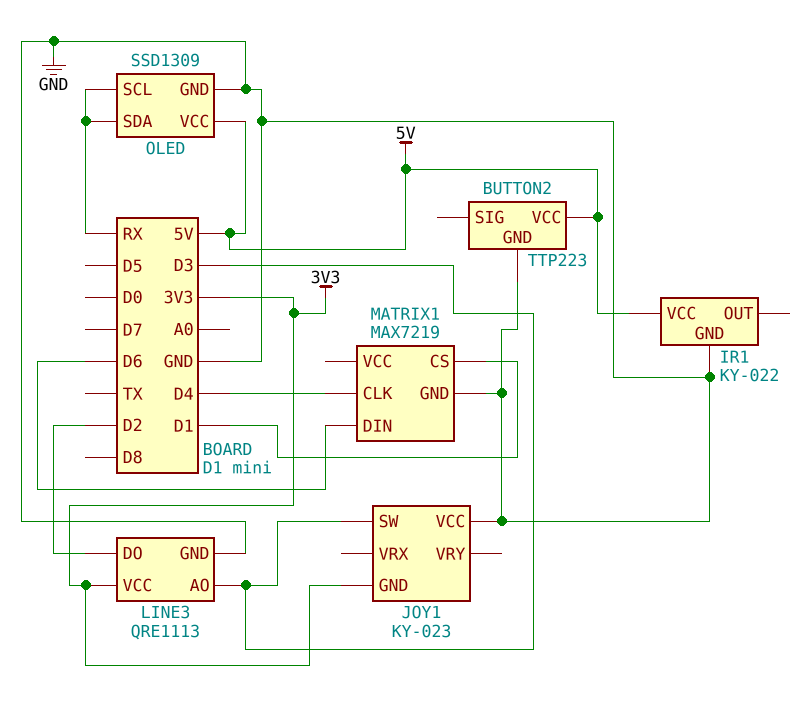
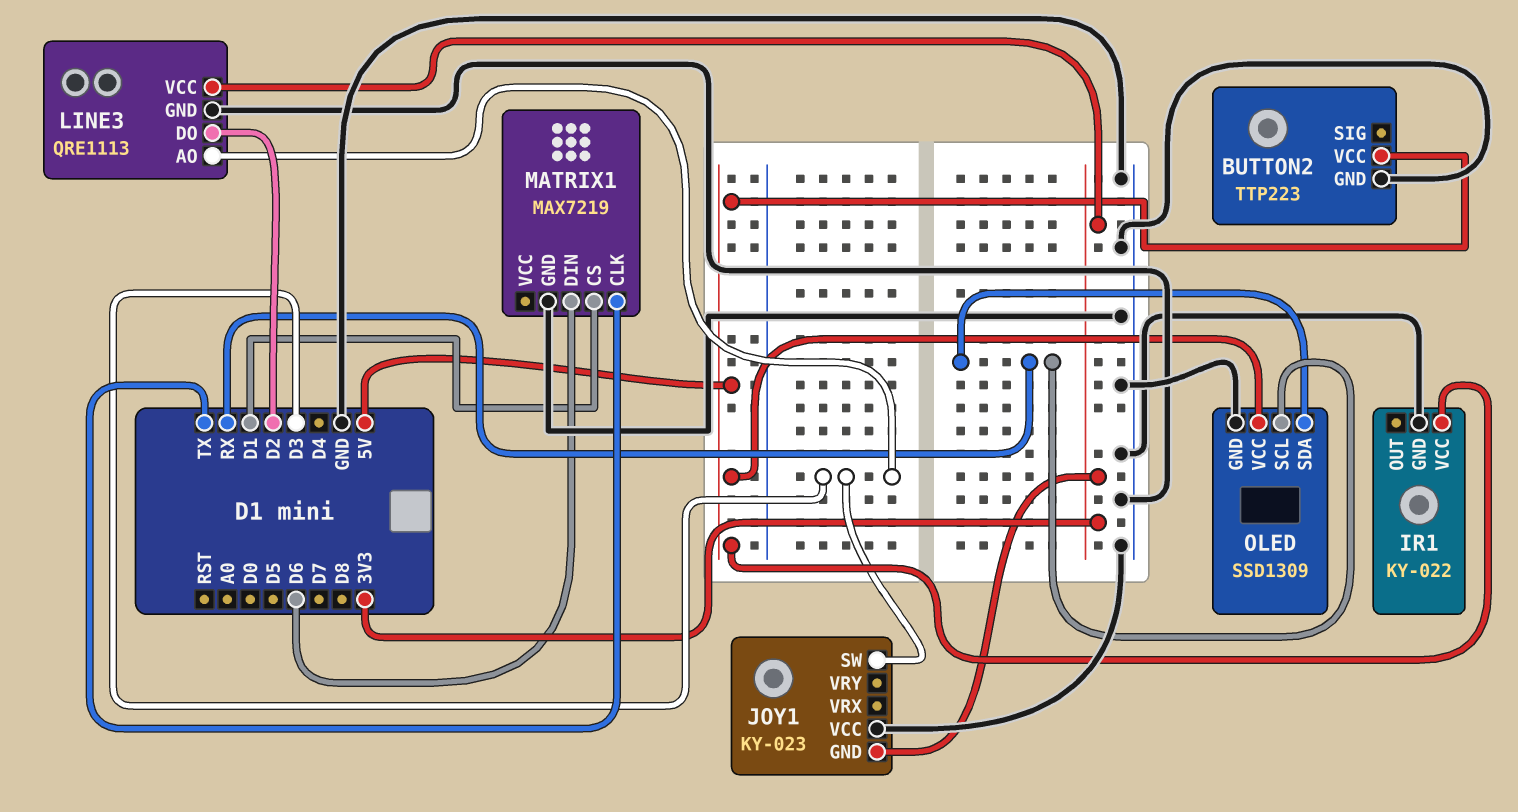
MATRIX1 pin CLK: D4 -> TX

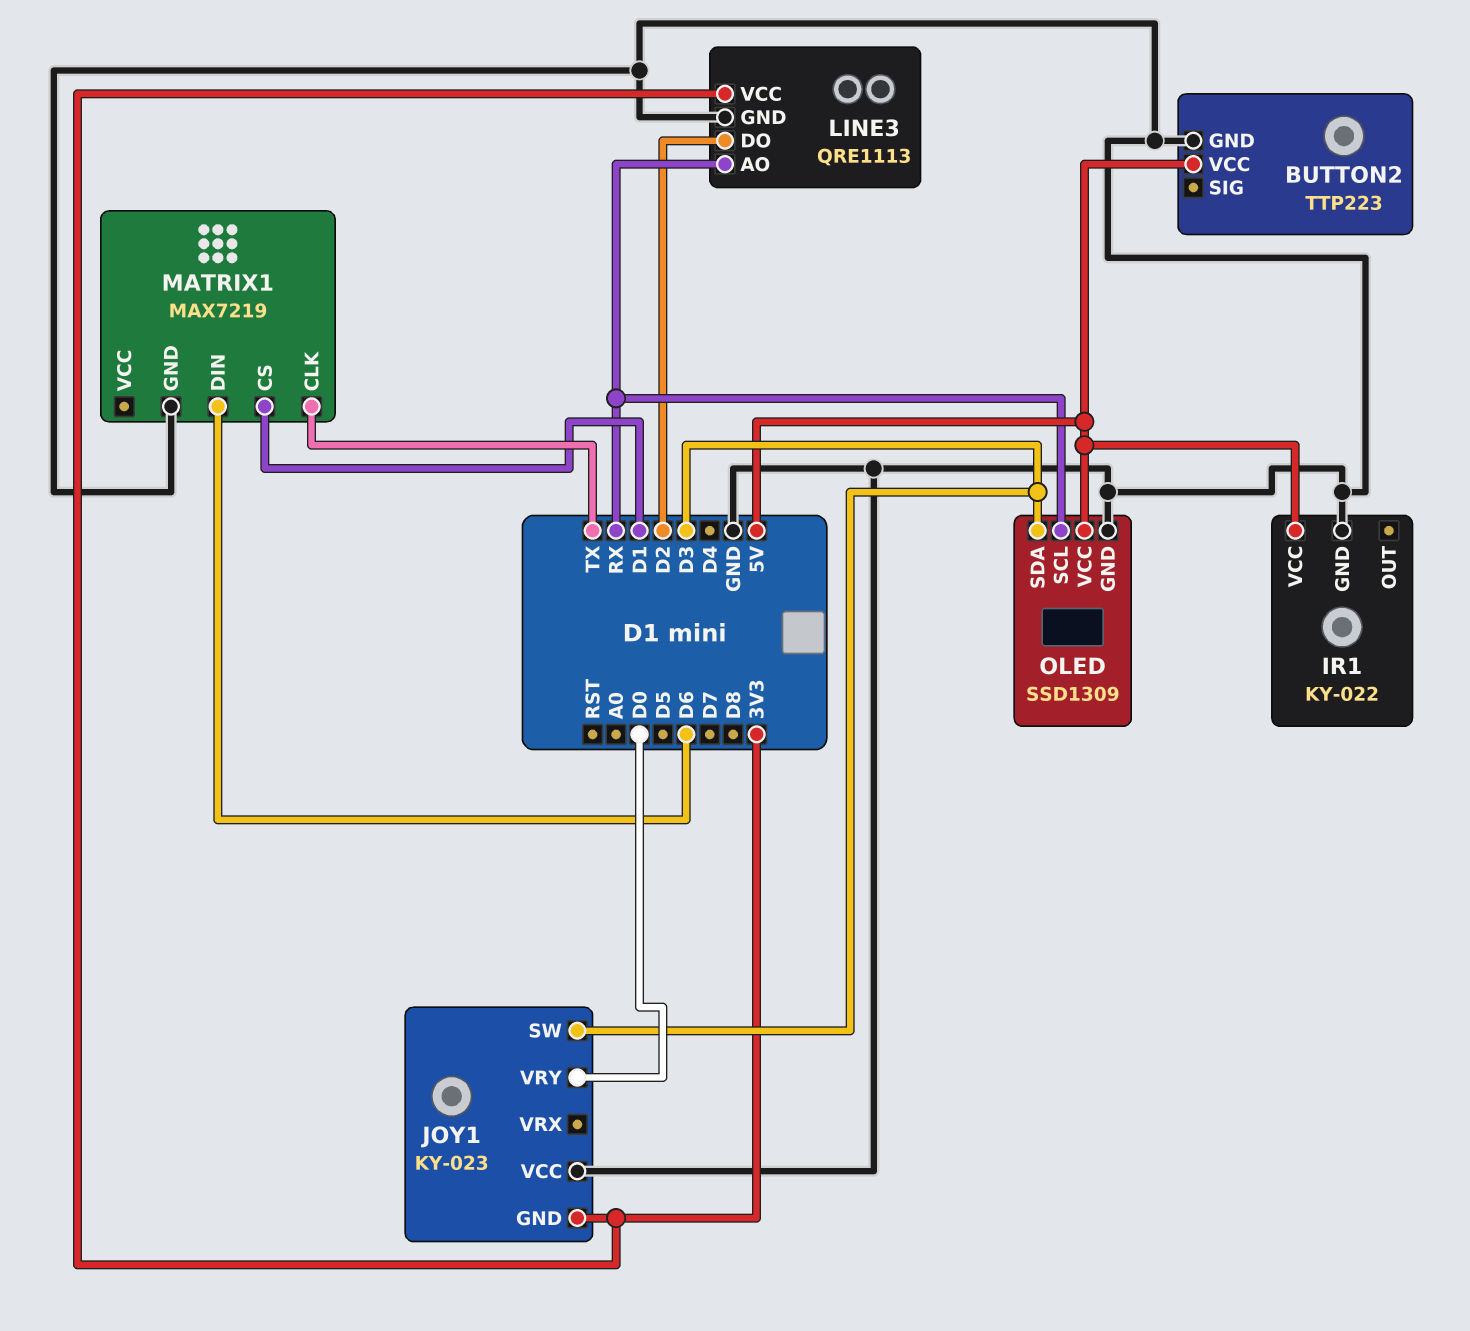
JOY1 pin VRY: none -> D0
LINE3 pin AO: D3 -> RX
OLED pin SDA: RX -> D3

